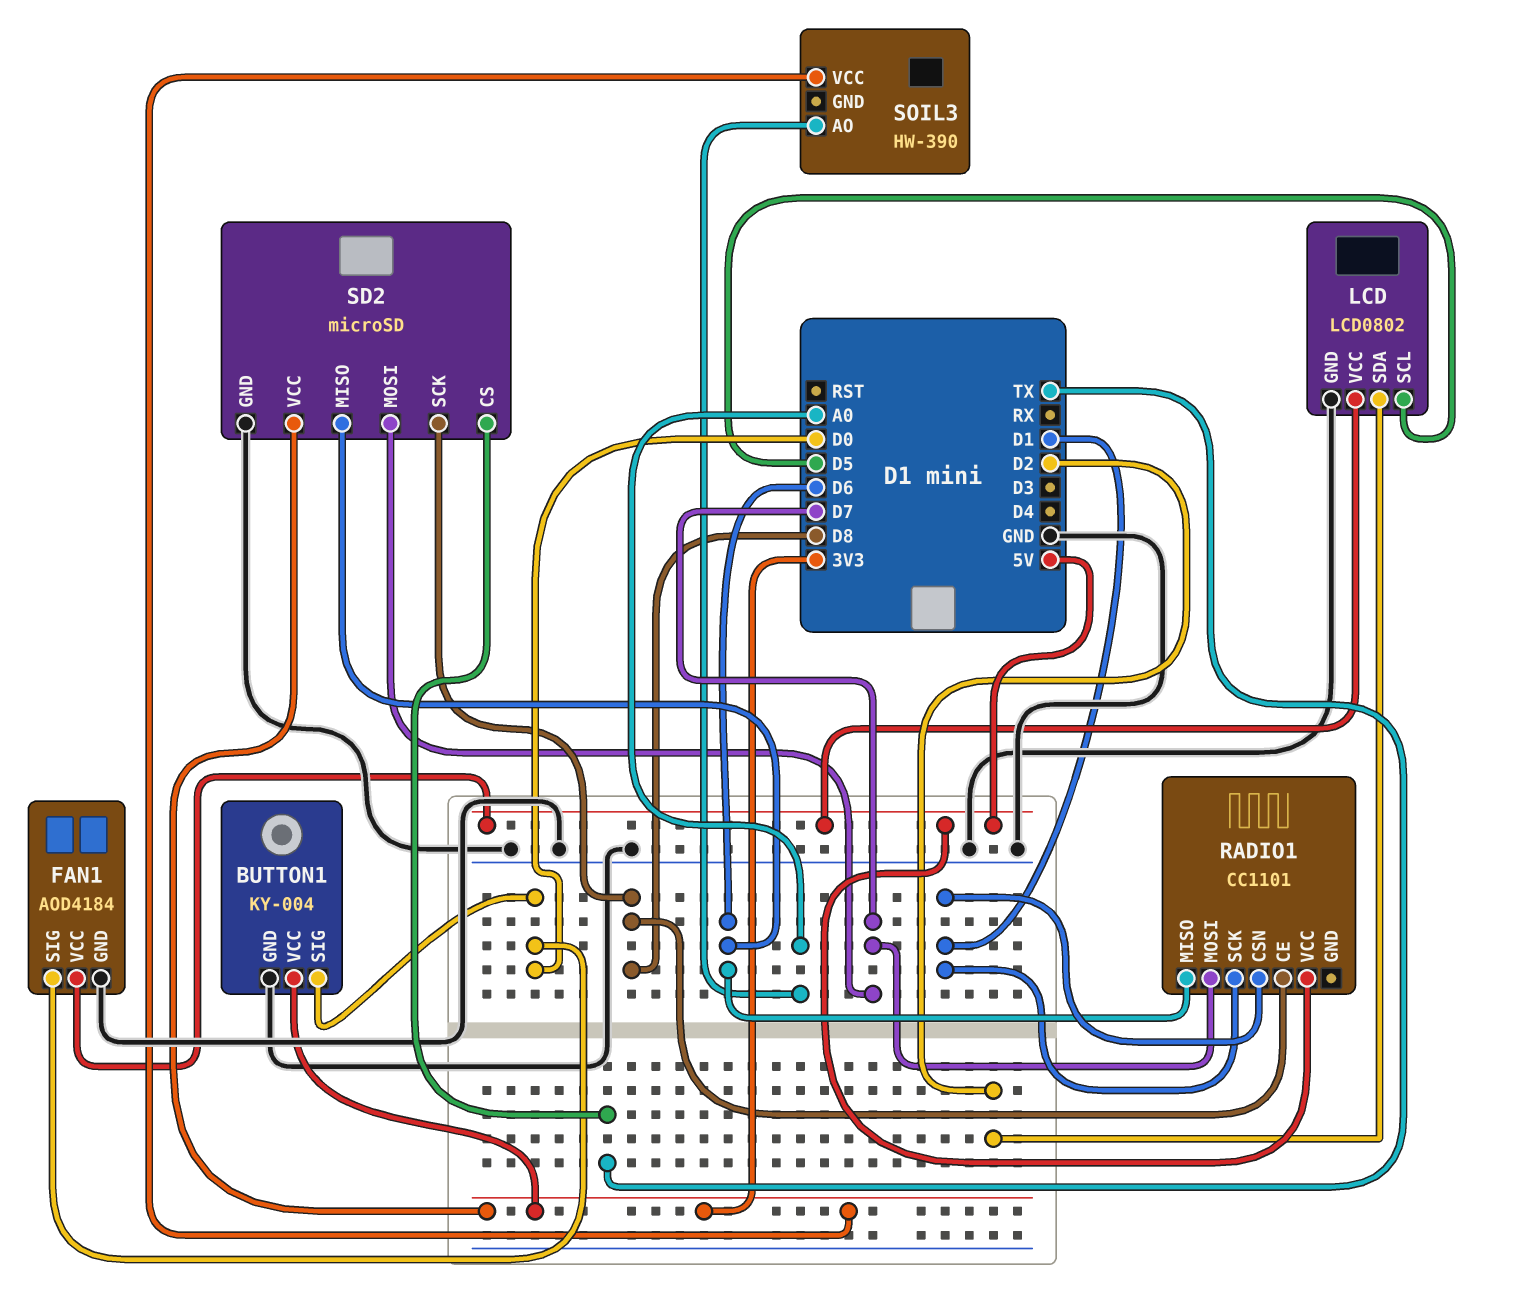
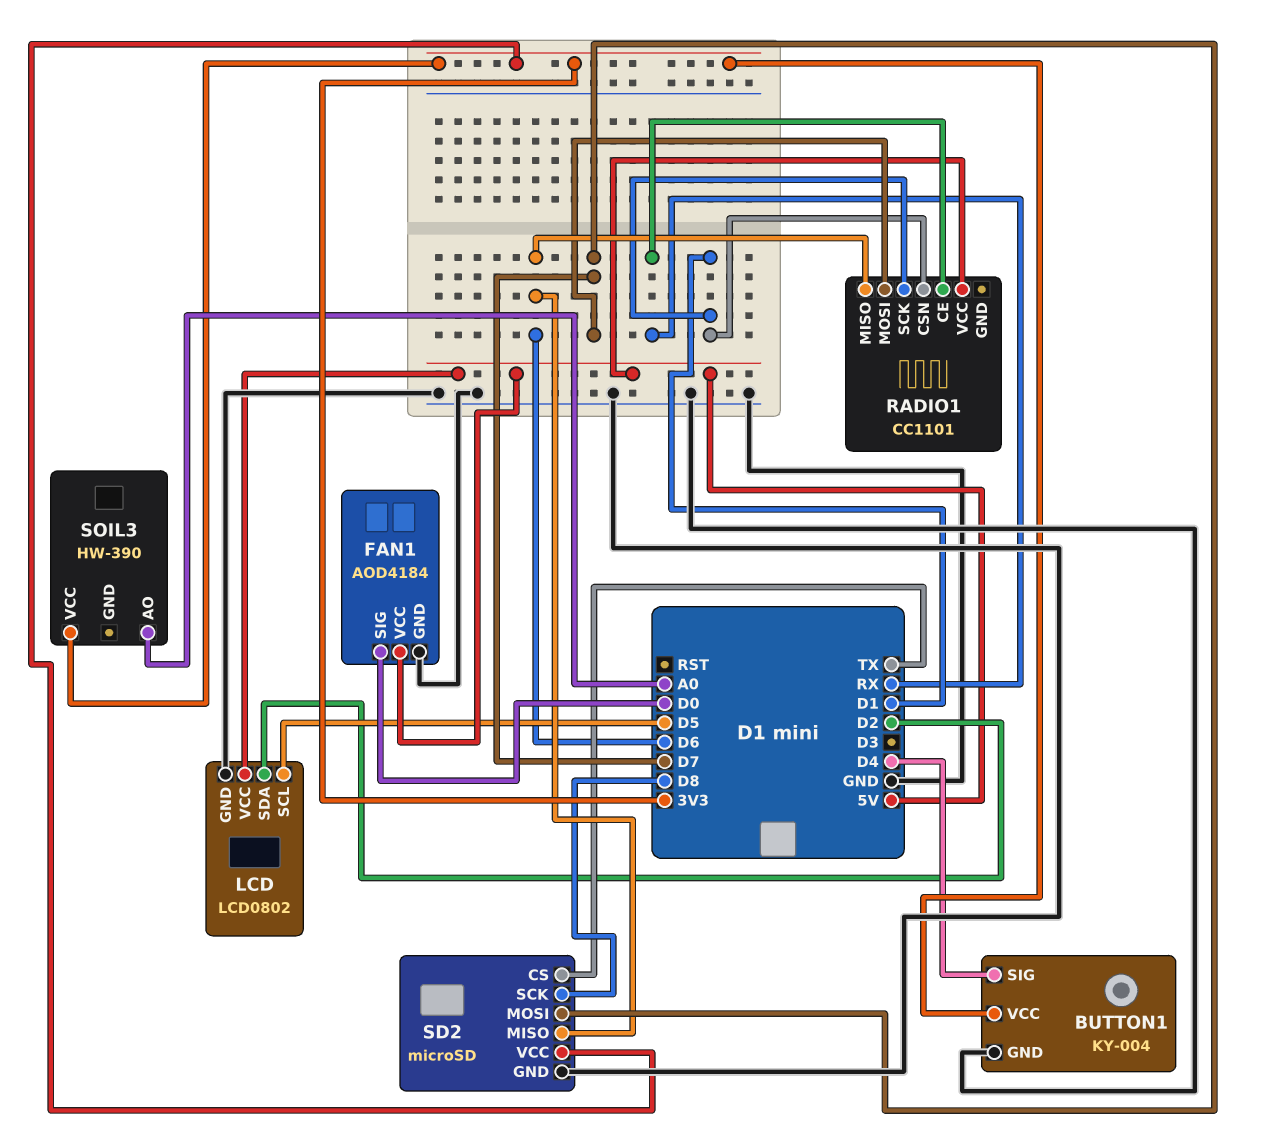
BUTTON1 pin SIG: D0 -> D4
RADIO1 pin CE: D8 -> RX

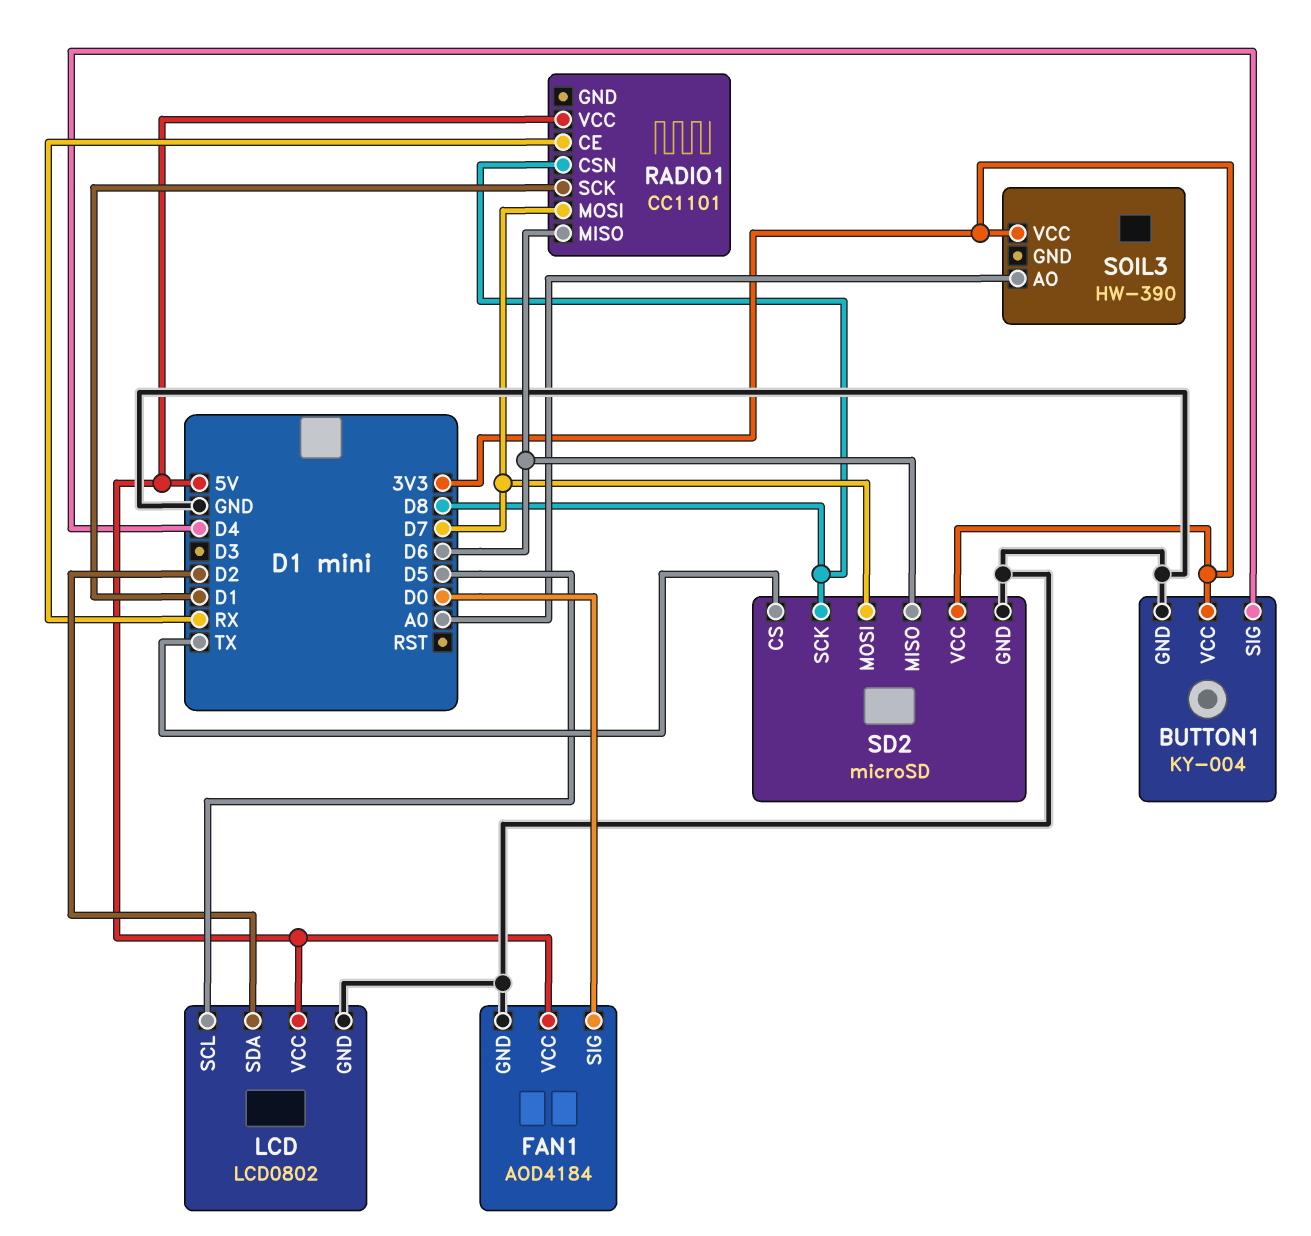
RADIO1 pin CSN: D1 -> D8

